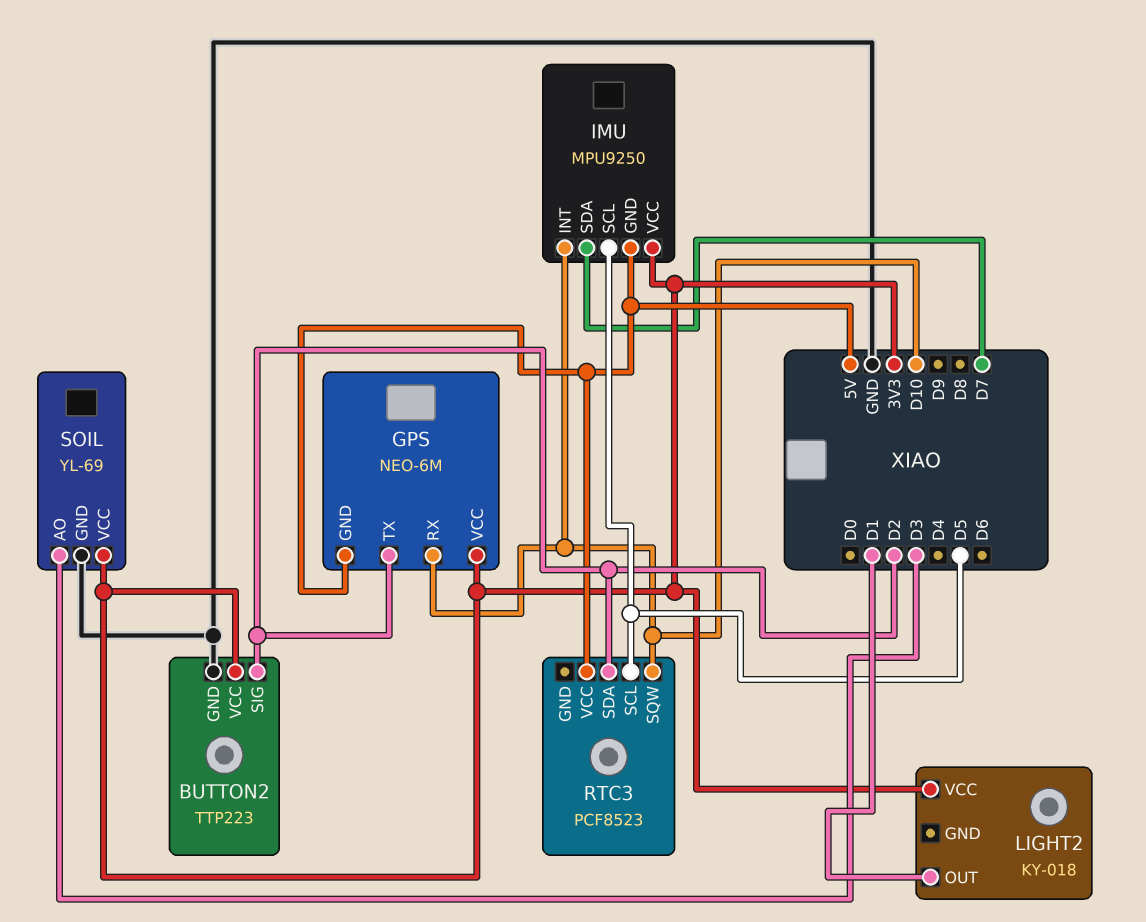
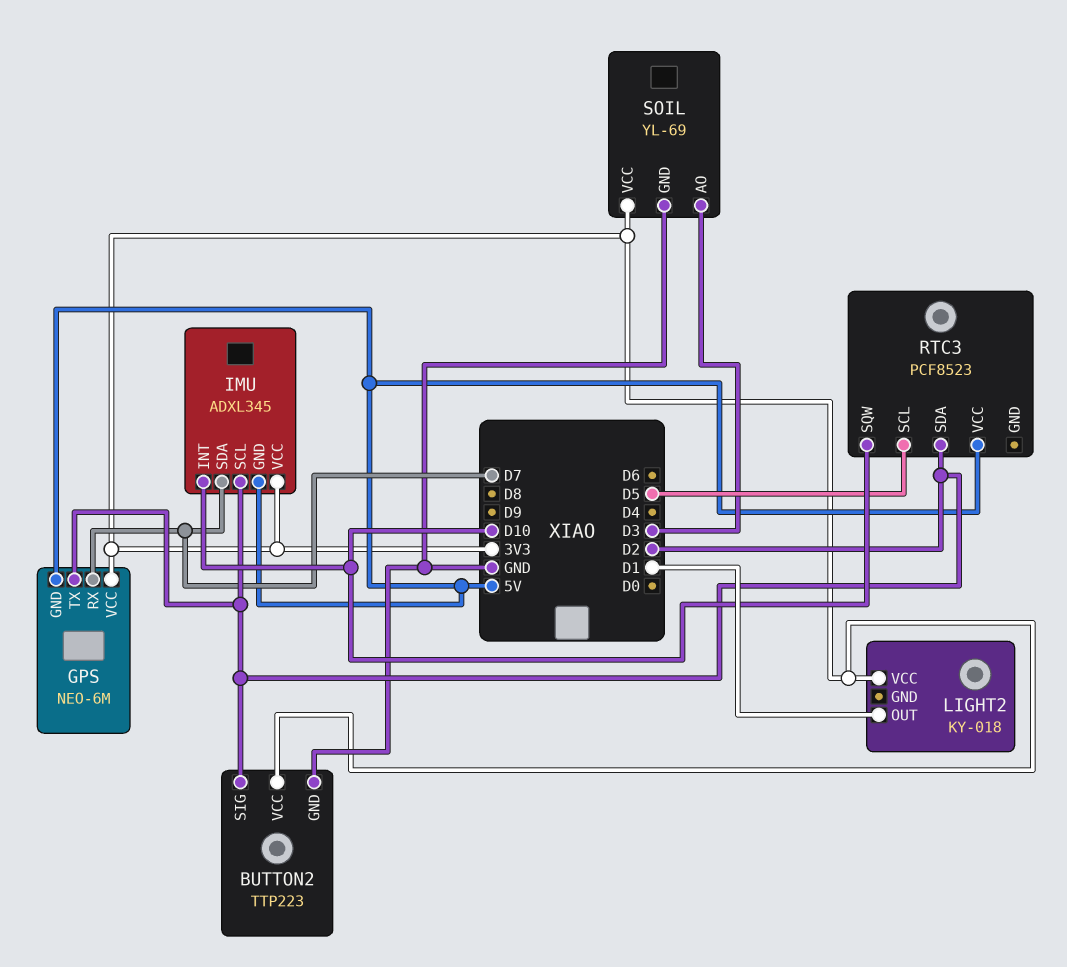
GPS pin RX: D10 -> D7
IMU: MPU9250 -> ADXL345
IMU pin SCL: D5 -> D2

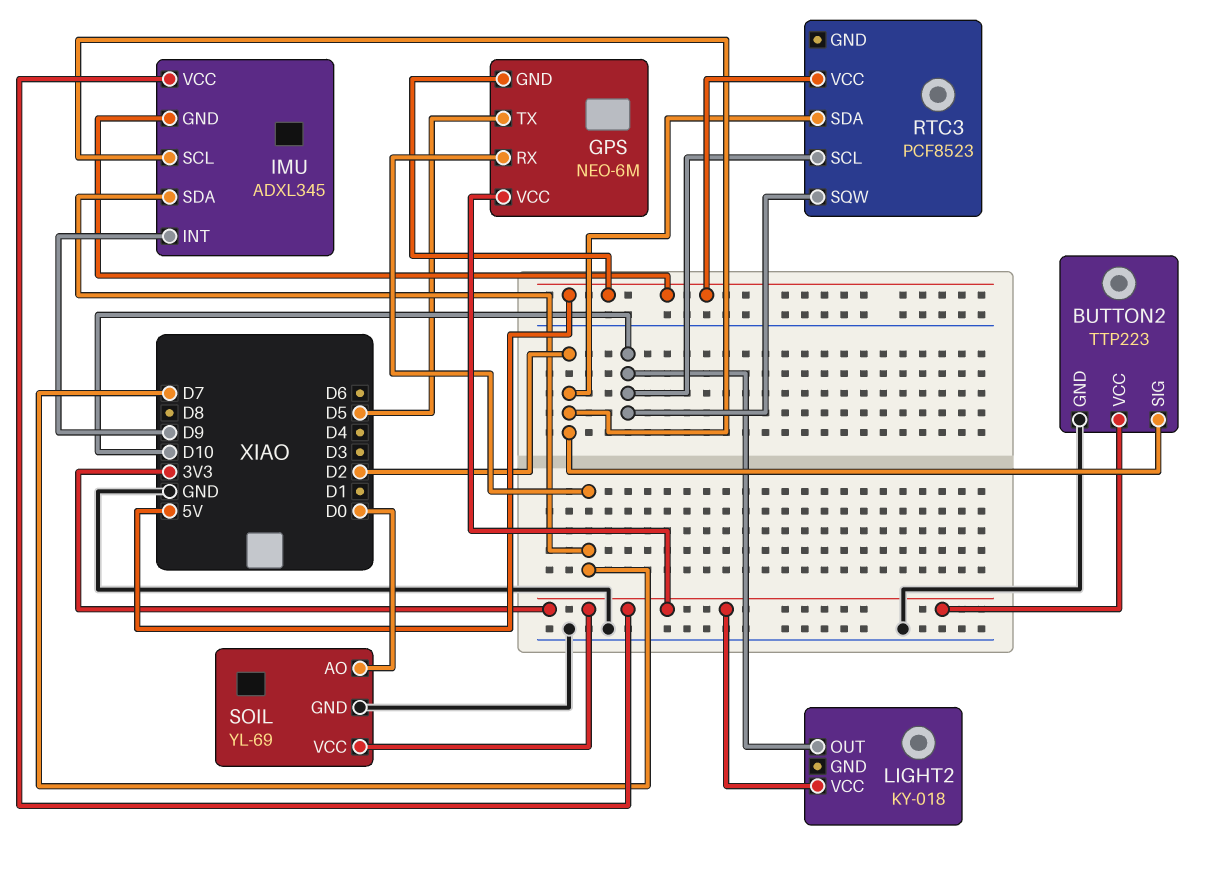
GPS pin TX: D2 -> D5
IMU pin INT: D10 -> D9
LIGHT2 pin OUT: D1 -> D10
RTC3 pin SCL: D5 -> D10
SOIL pin AO: D3 -> D0

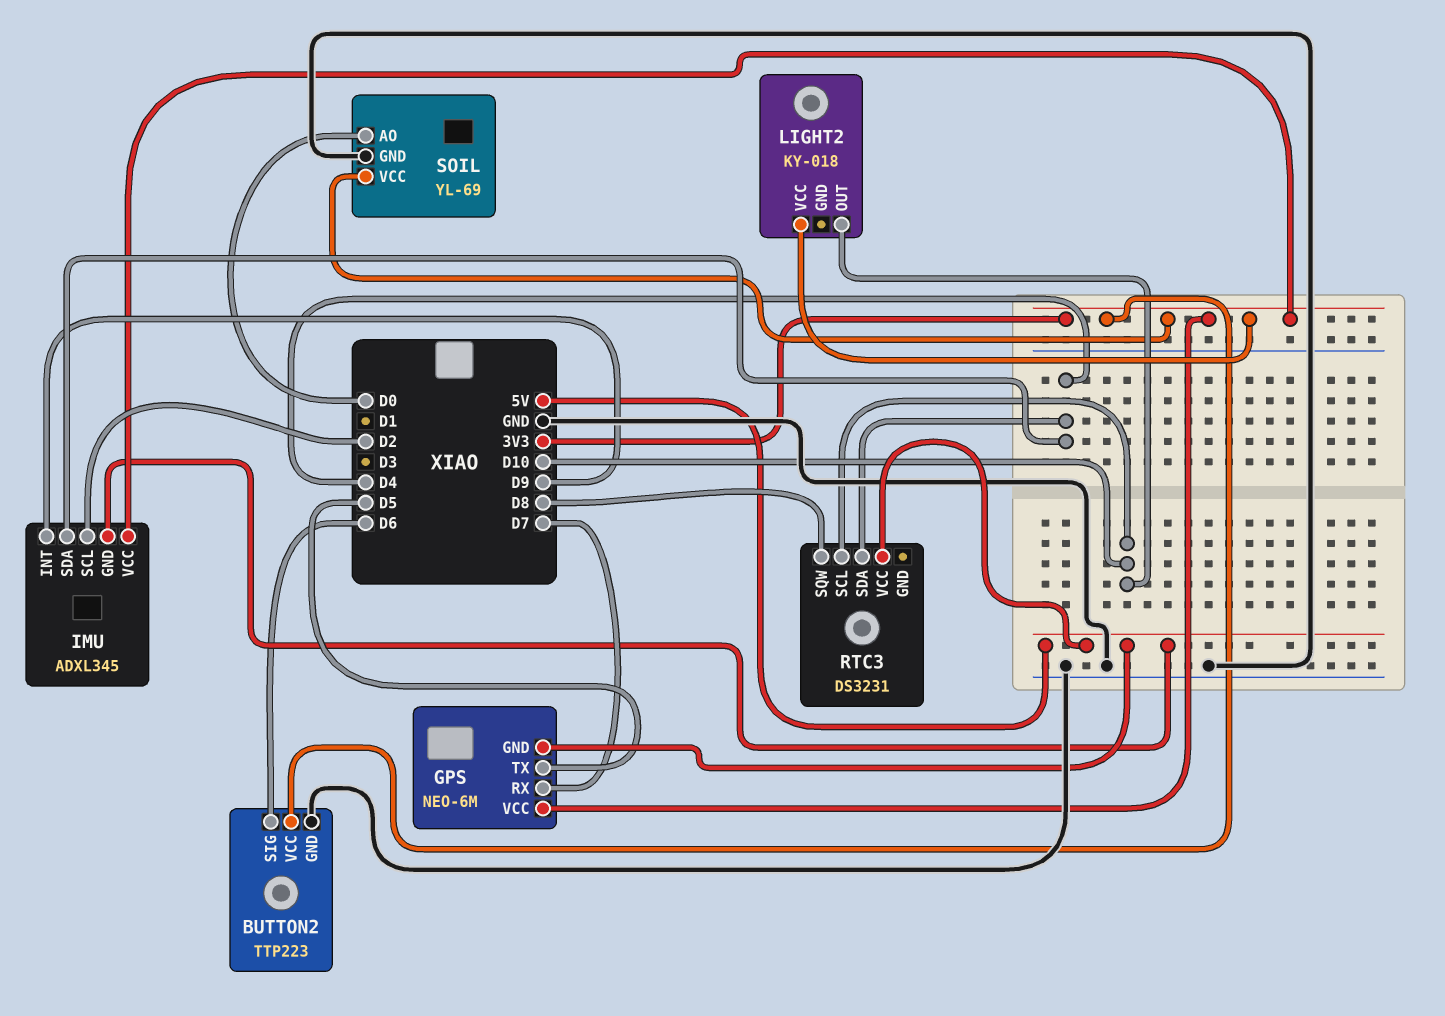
BUTTON2 pin SIG: D2 -> D6
IMU pin SDA: D7 -> D4
RTC3: PCF8523 -> DS3231
RTC3 pin SDA: D2 -> D4
RTC3 pin SQW: D10 -> D8

